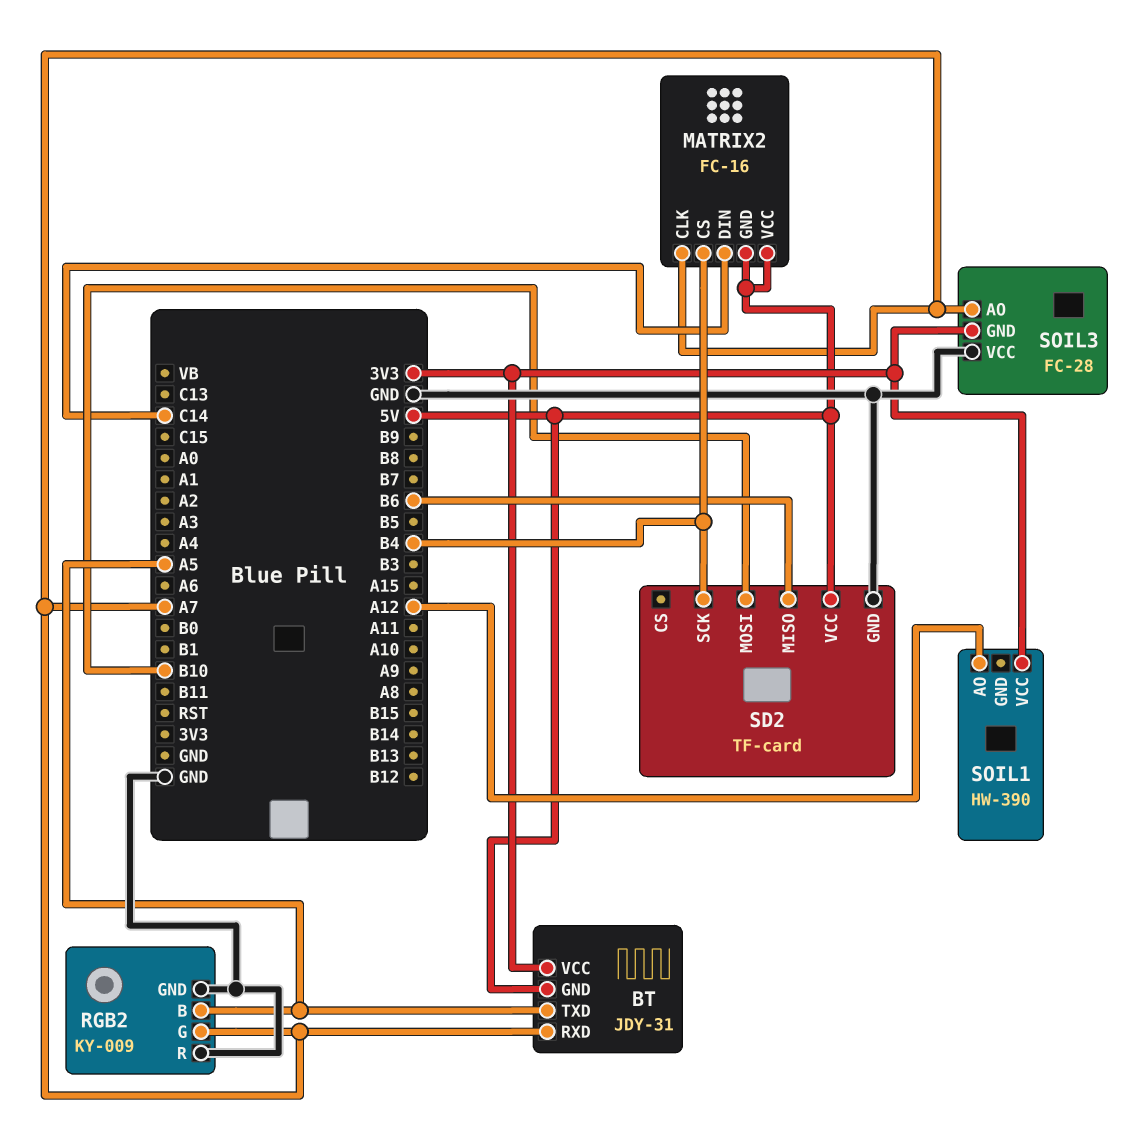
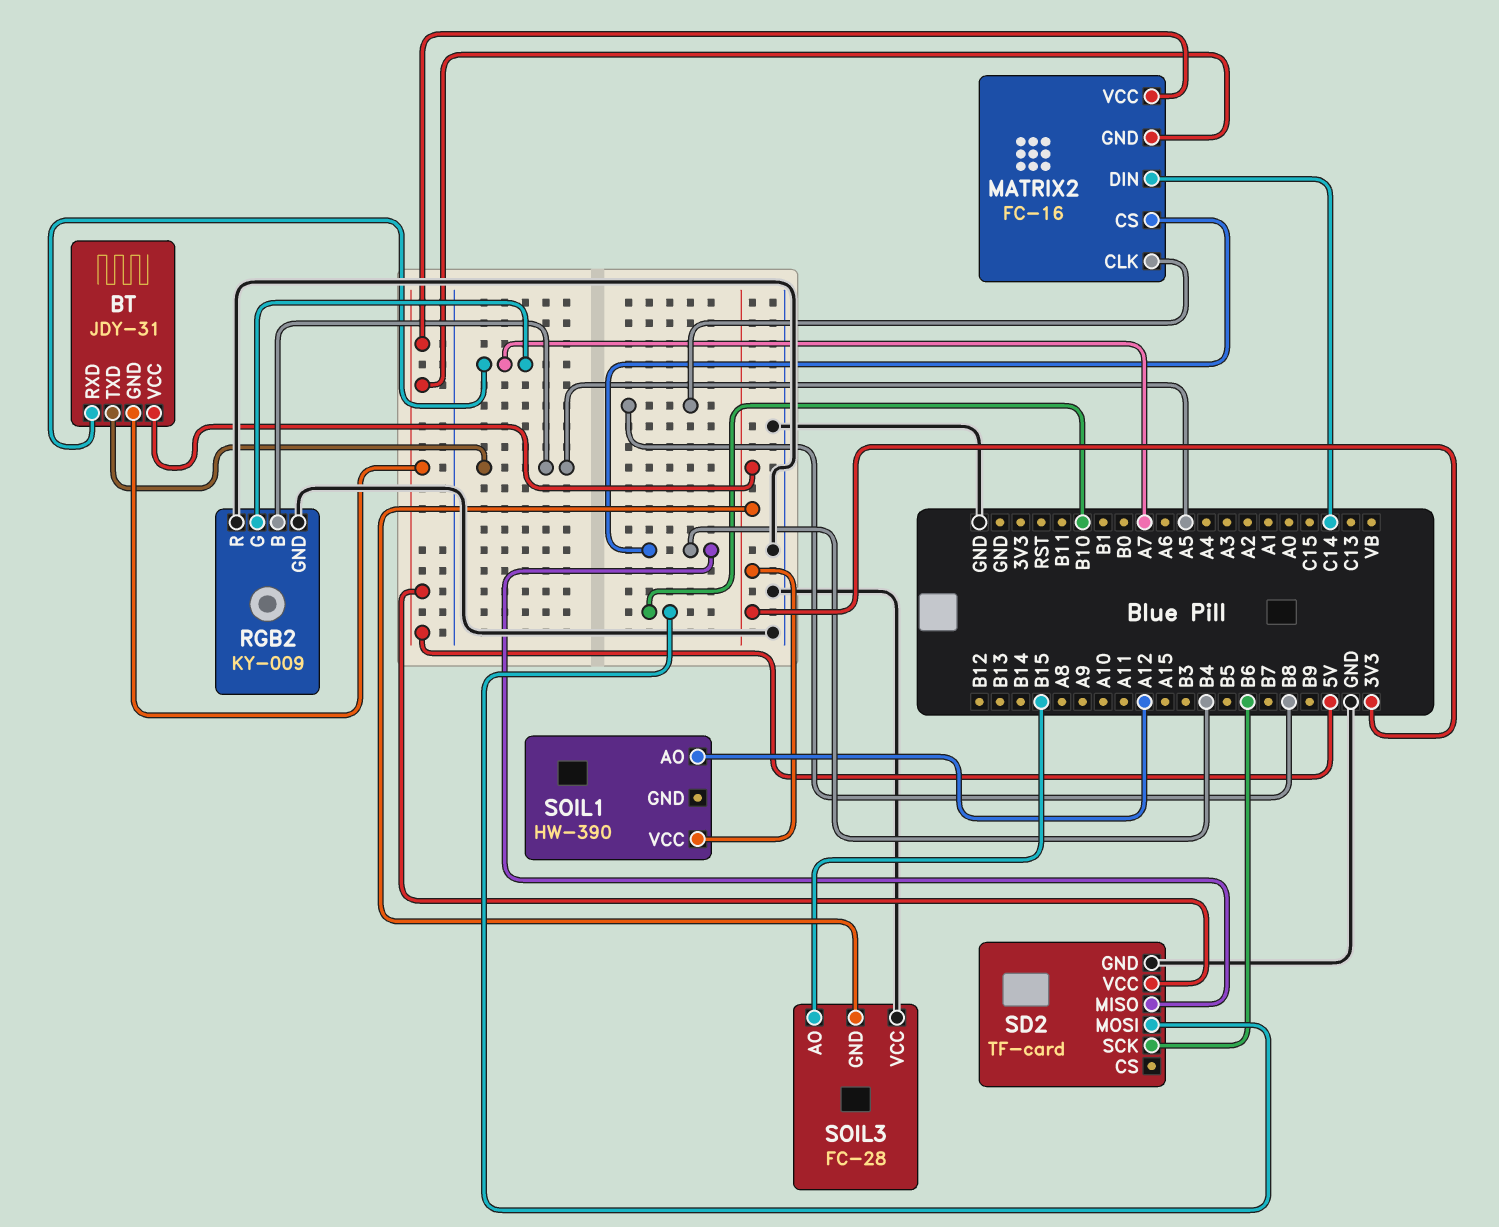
MATRIX2 pin CLK: A7 -> B8
SD2 pin MISO: B6 -> B4
SD2 pin SCK: B4 -> B6
SOIL3 pin AO: A7 -> B15

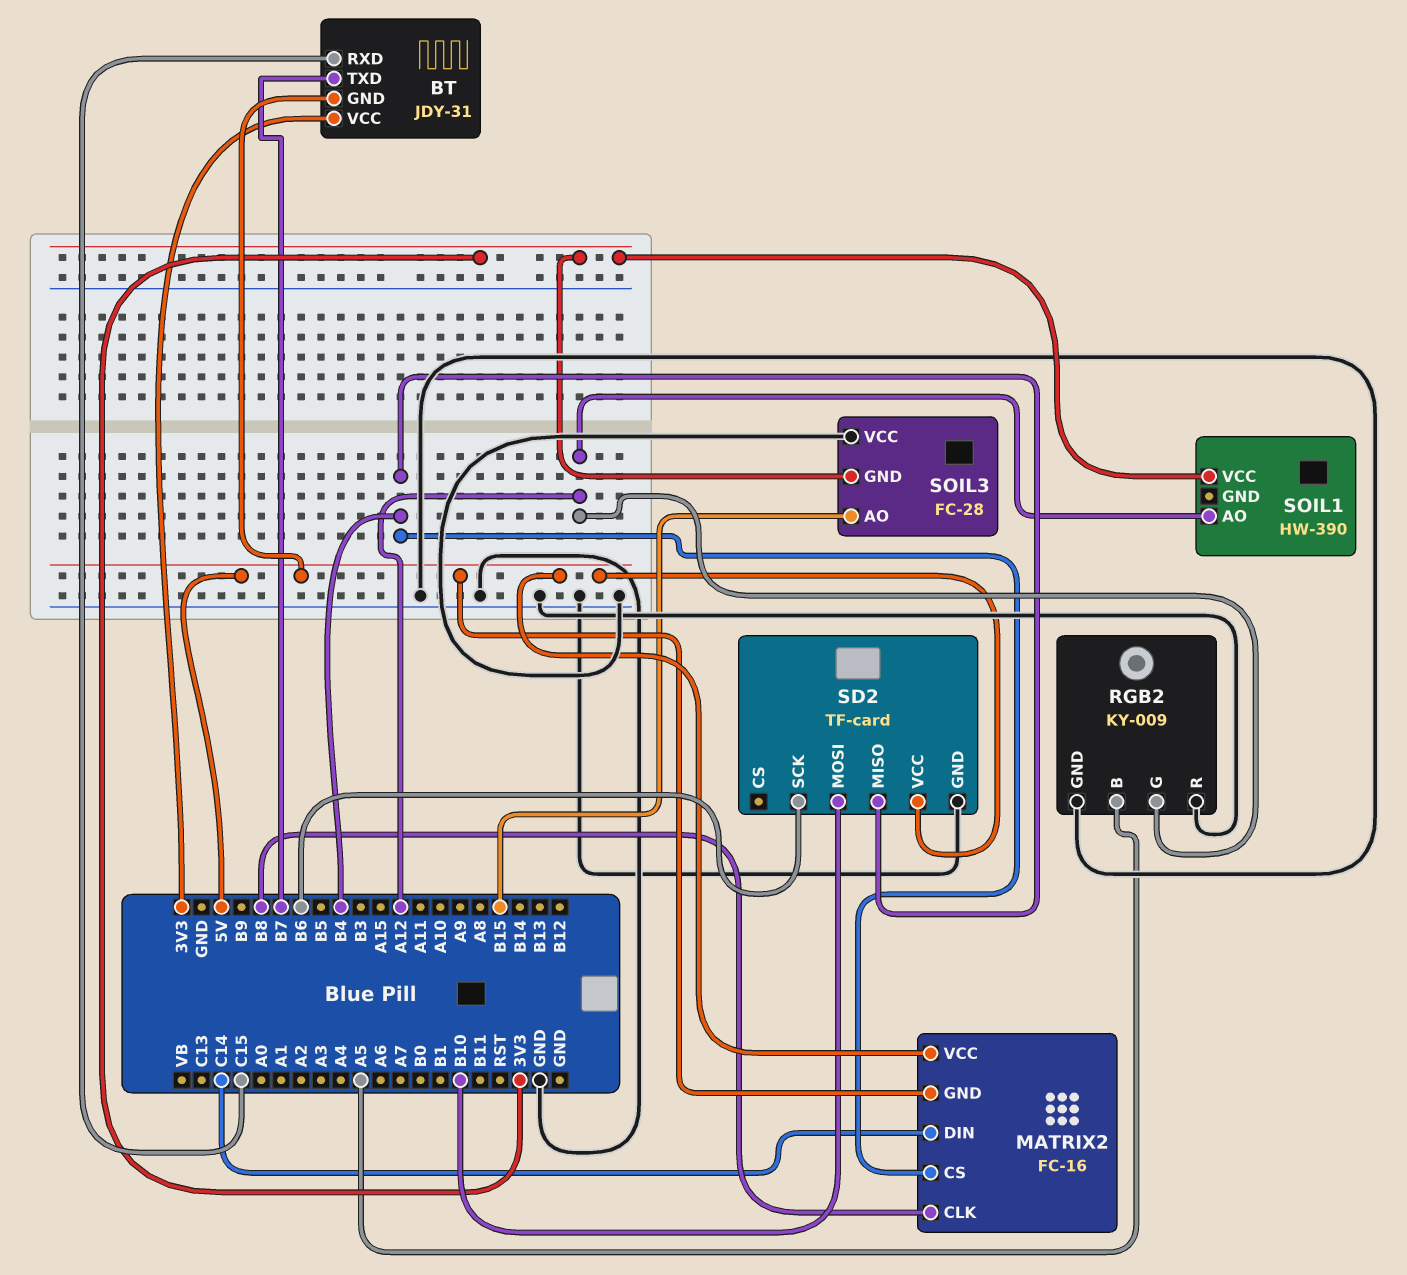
BT pin RXD: A7 -> C15
BT pin TXD: A5 -> B7
RGB2 pin G: A7 -> A12

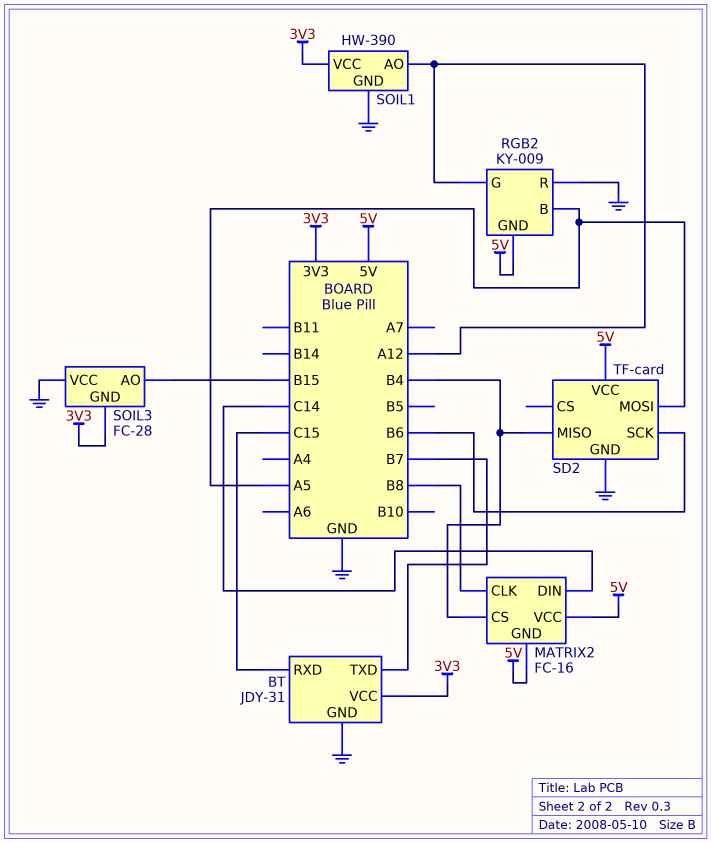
BT pin GND: 5V -> GND
RGB2 pin GND: GND -> 5V
SD2 pin MOSI: B10 -> A5
SOIL1 pin GND: none -> GND

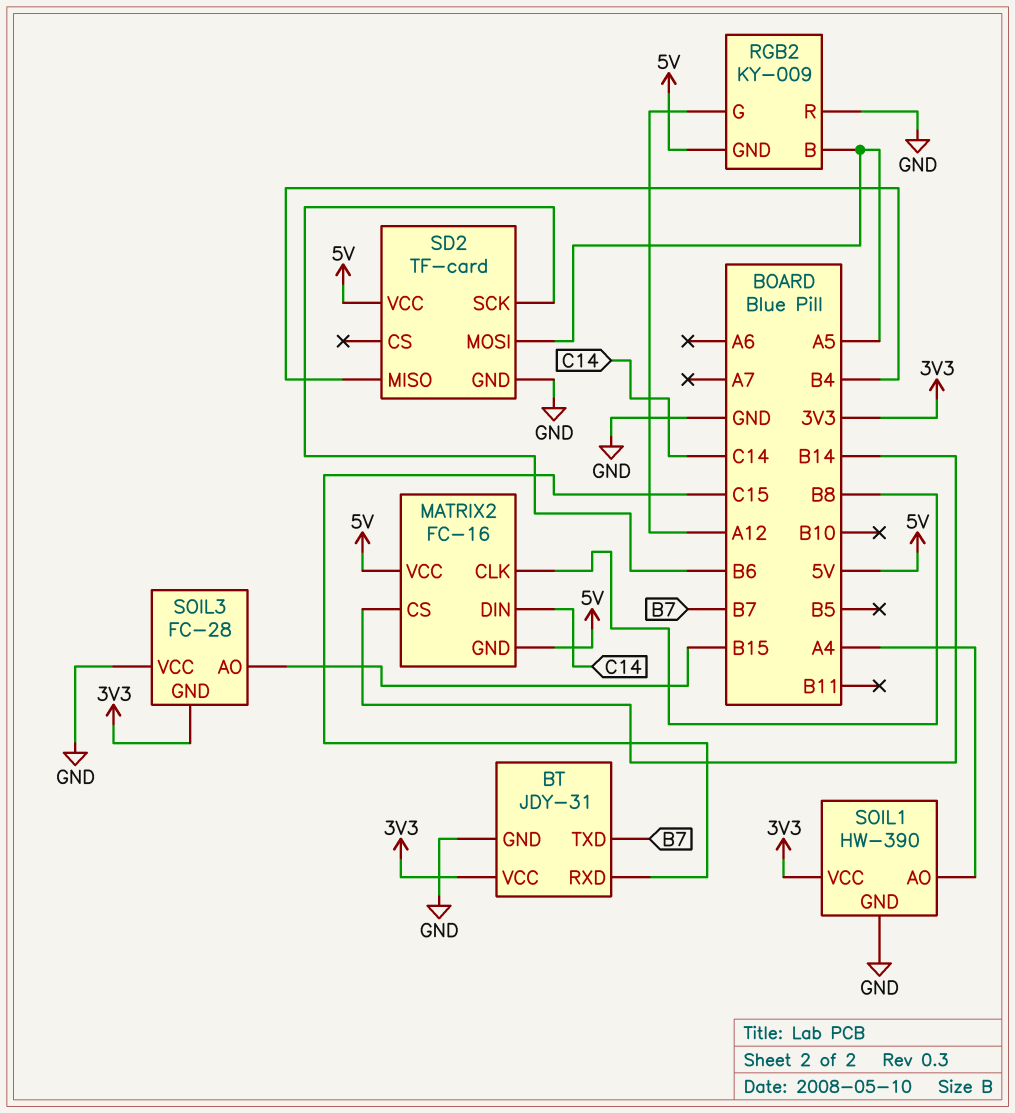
MATRIX2 pin CS: B4 -> B14
SOIL1 pin AO: A12 -> A4

